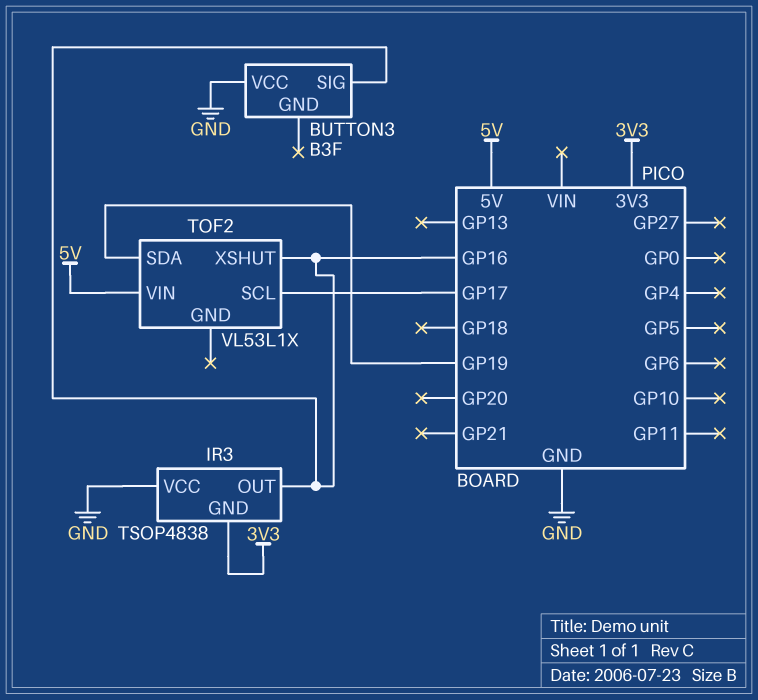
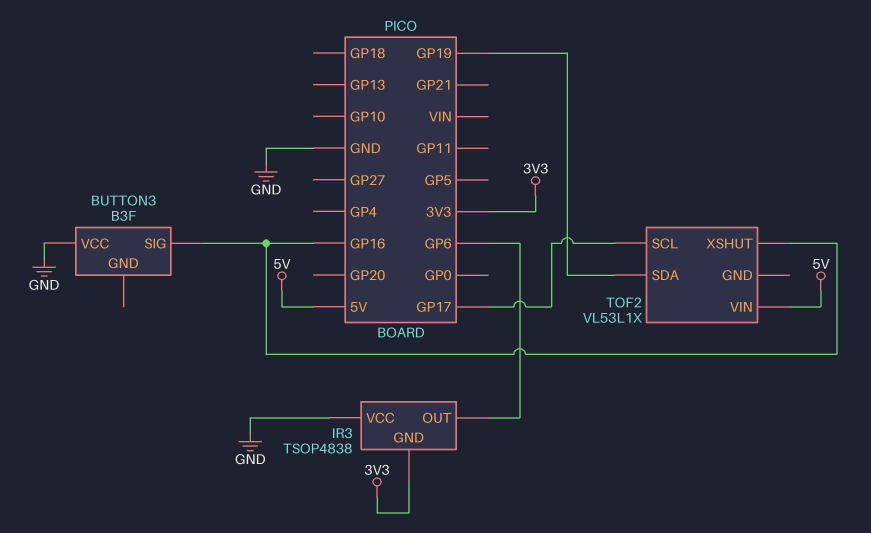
IR3 pin OUT: GP16 -> GP6

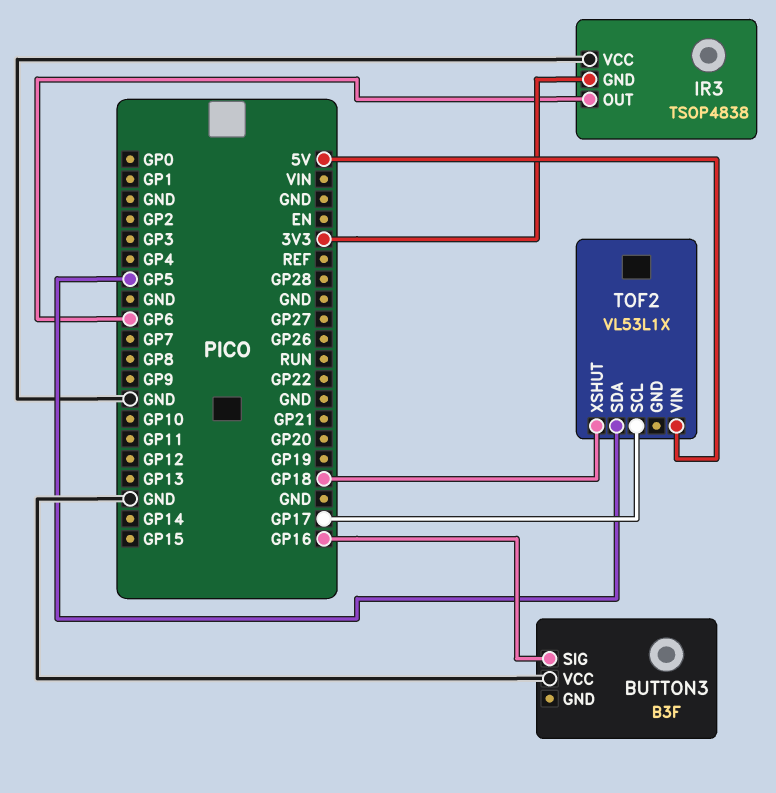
TOF2 pin SDA: GP19 -> GP5
TOF2 pin XSHUT: GP16 -> GP18

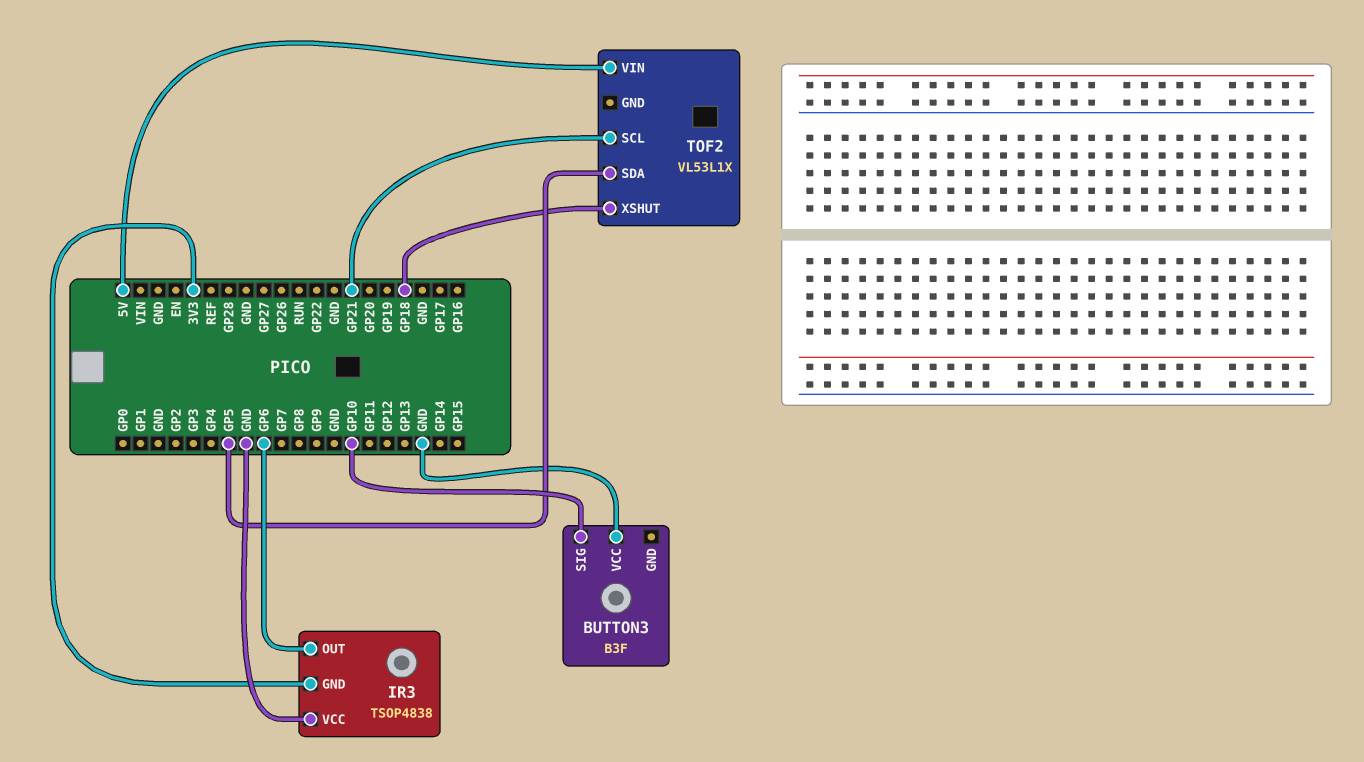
BUTTON3 pin SIG: GP16 -> GP10
TOF2 pin SCL: GP17 -> GP21

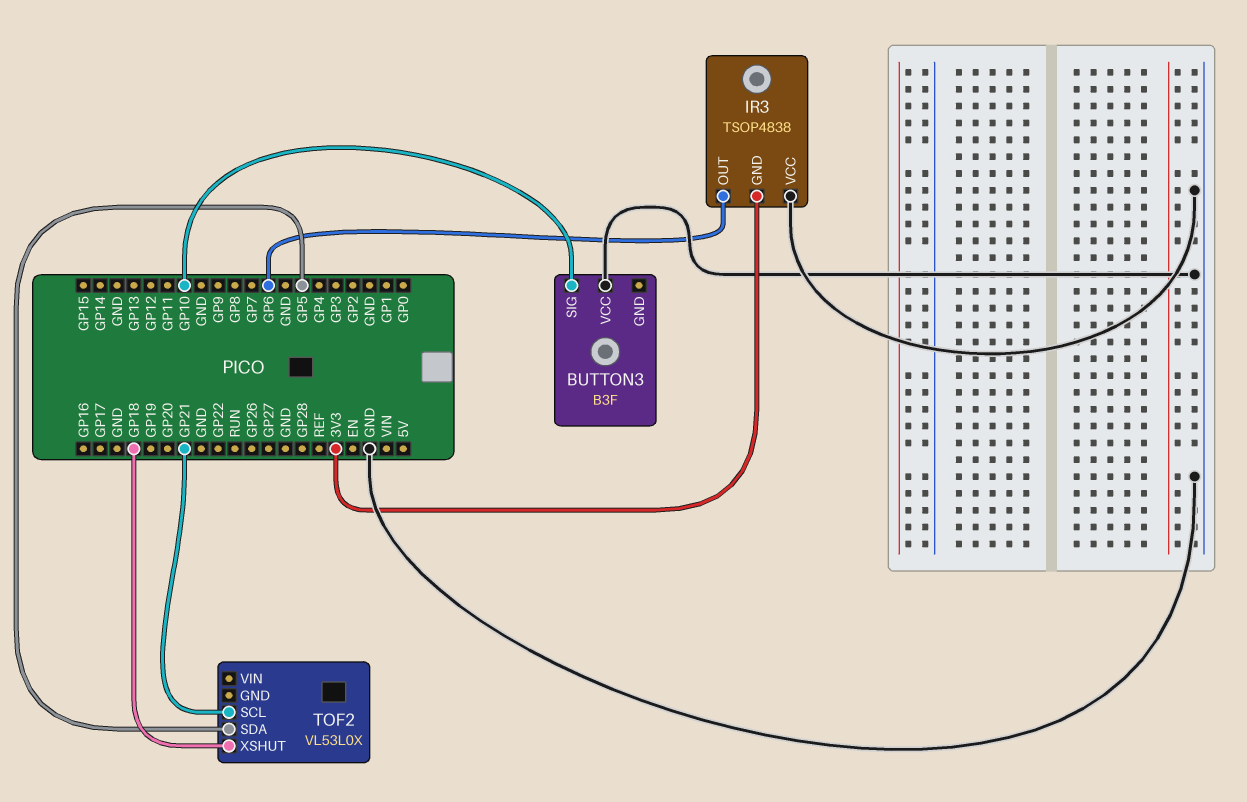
TOF2: VL53L1X -> VL53L0X
TOF2 pin VIN: 5V -> none

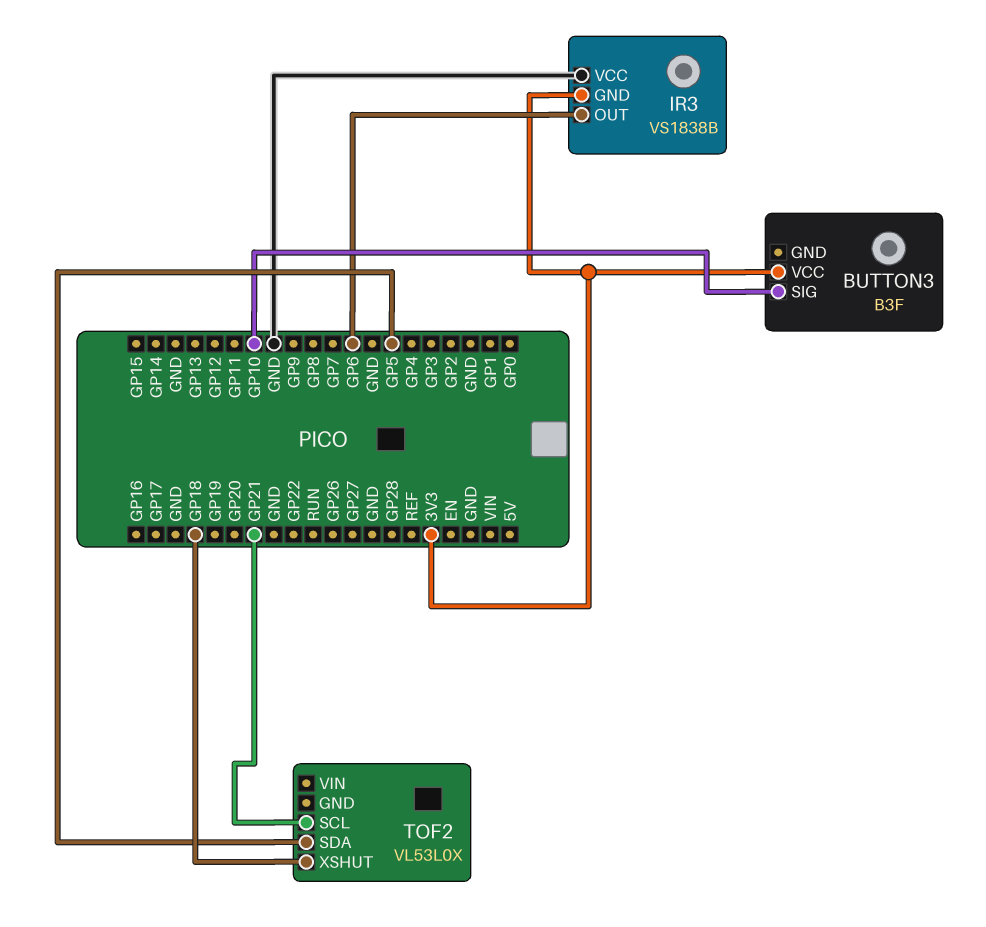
BUTTON3 pin VCC: GND -> 3V3
IR3: TSOP4838 -> VS1838B

